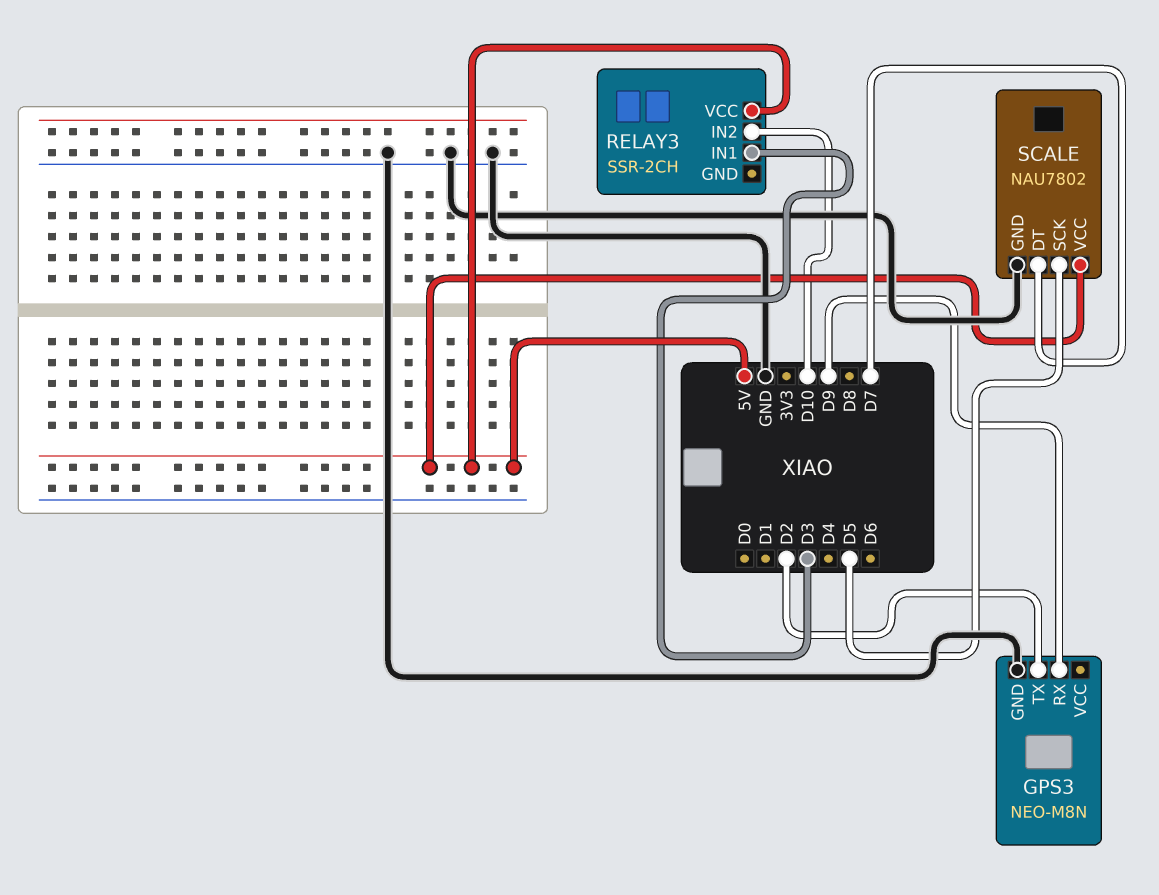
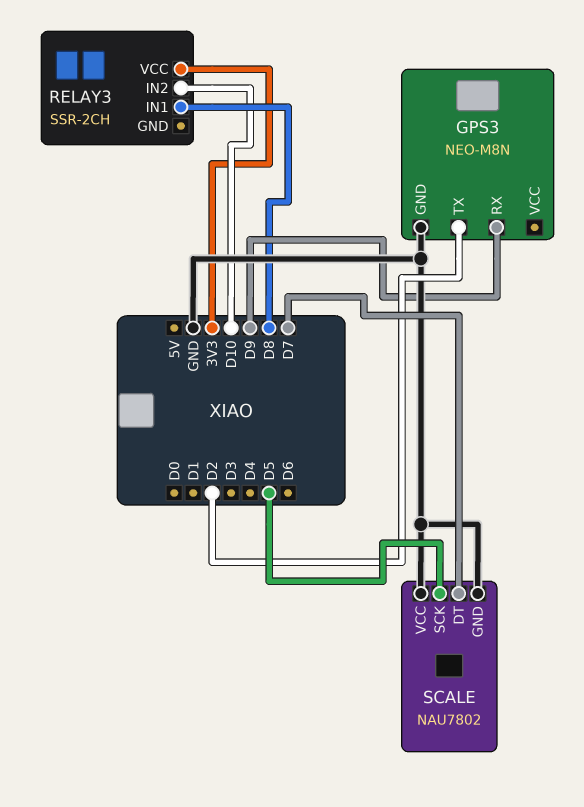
RELAY3 pin IN1: D3 -> D8
RELAY3 pin VCC: 5V -> 3V3
SCALE pin VCC: 5V -> GND

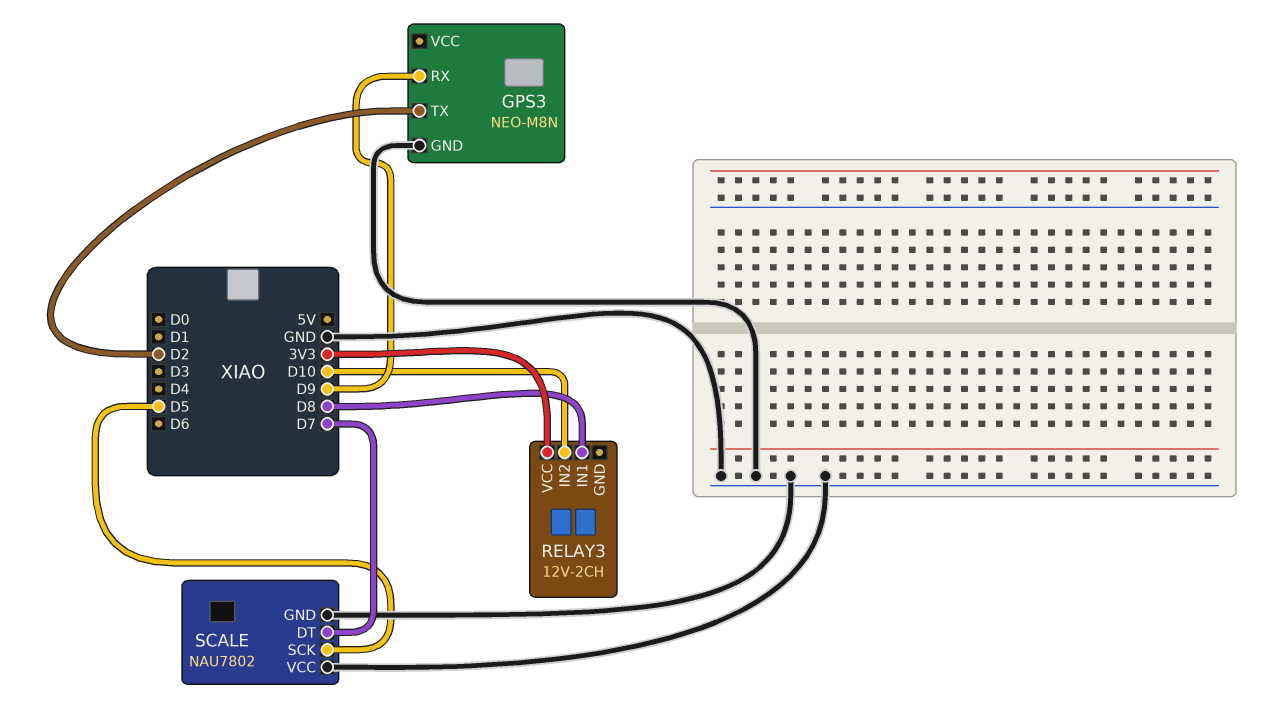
RELAY3: SSR-2CH -> 12V-2CH

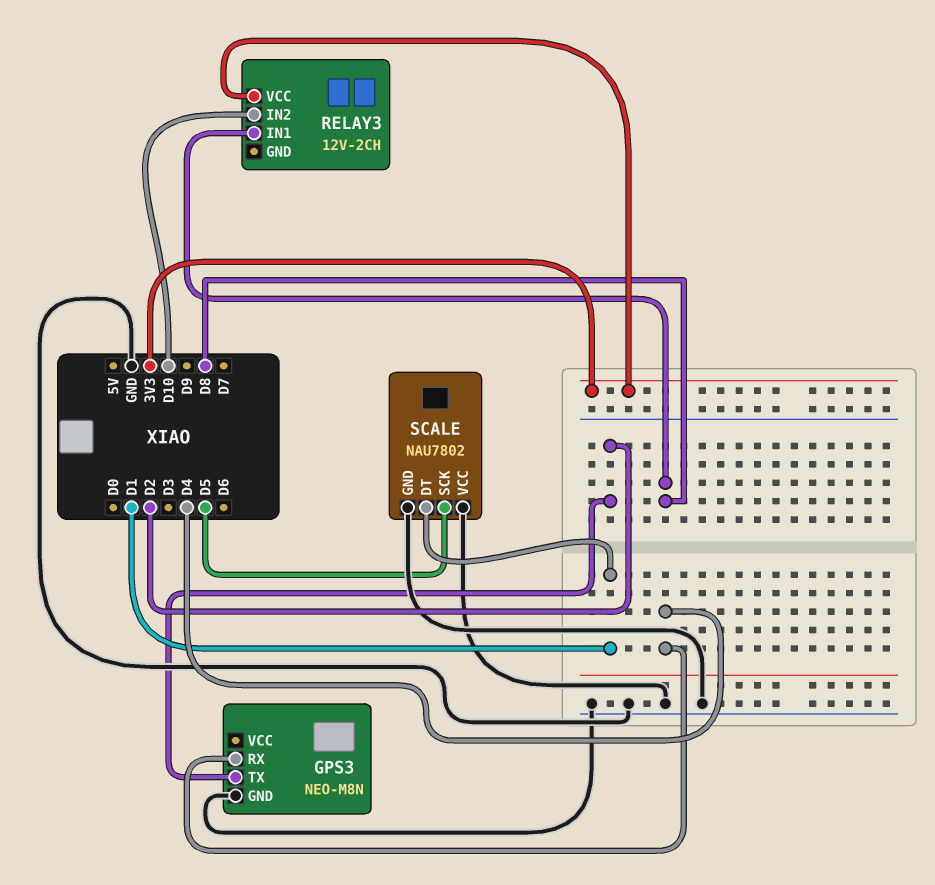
GPS3 pin RX: D9 -> D4
SCALE pin DT: D7 -> D1

